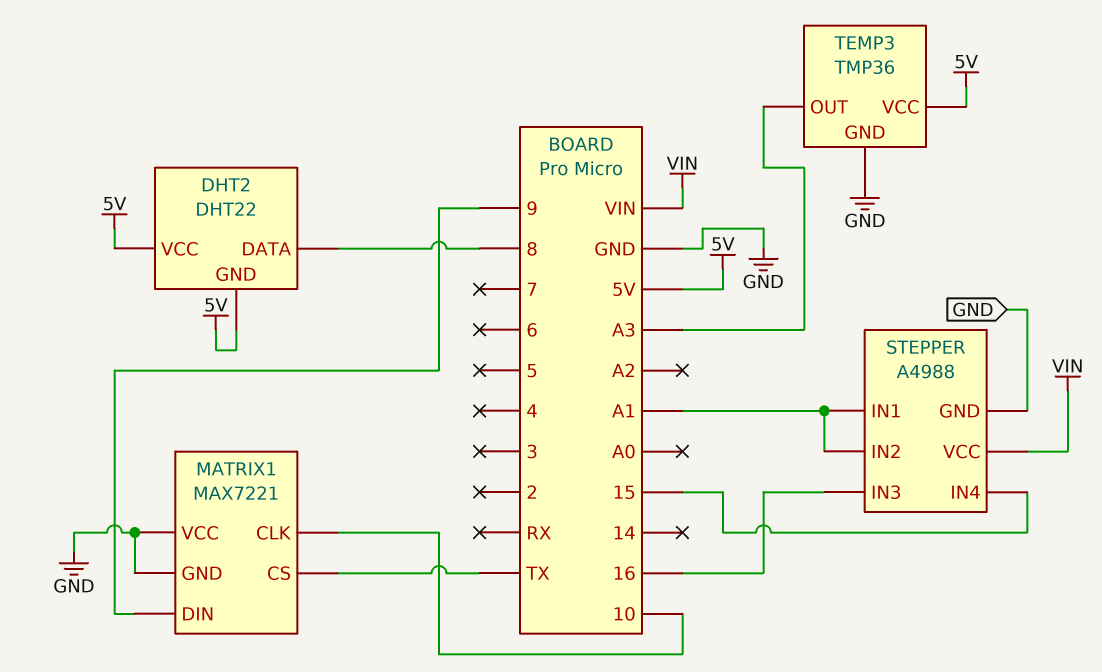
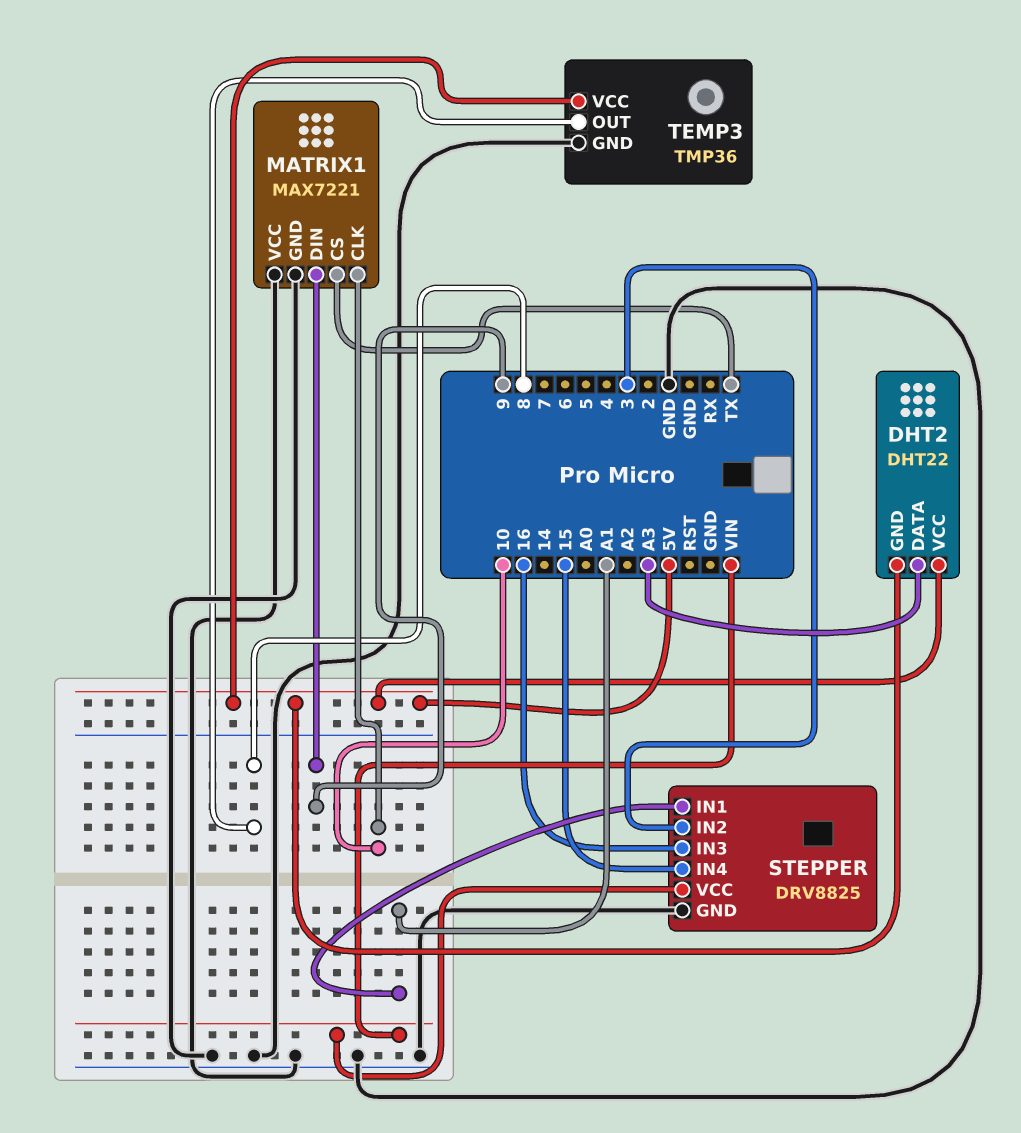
DHT2 pin DATA: 8 -> A3
STEPPER: A4988 -> DRV8825
STEPPER pin IN2: A1 -> 3
TEMP3 pin OUT: A3 -> 8

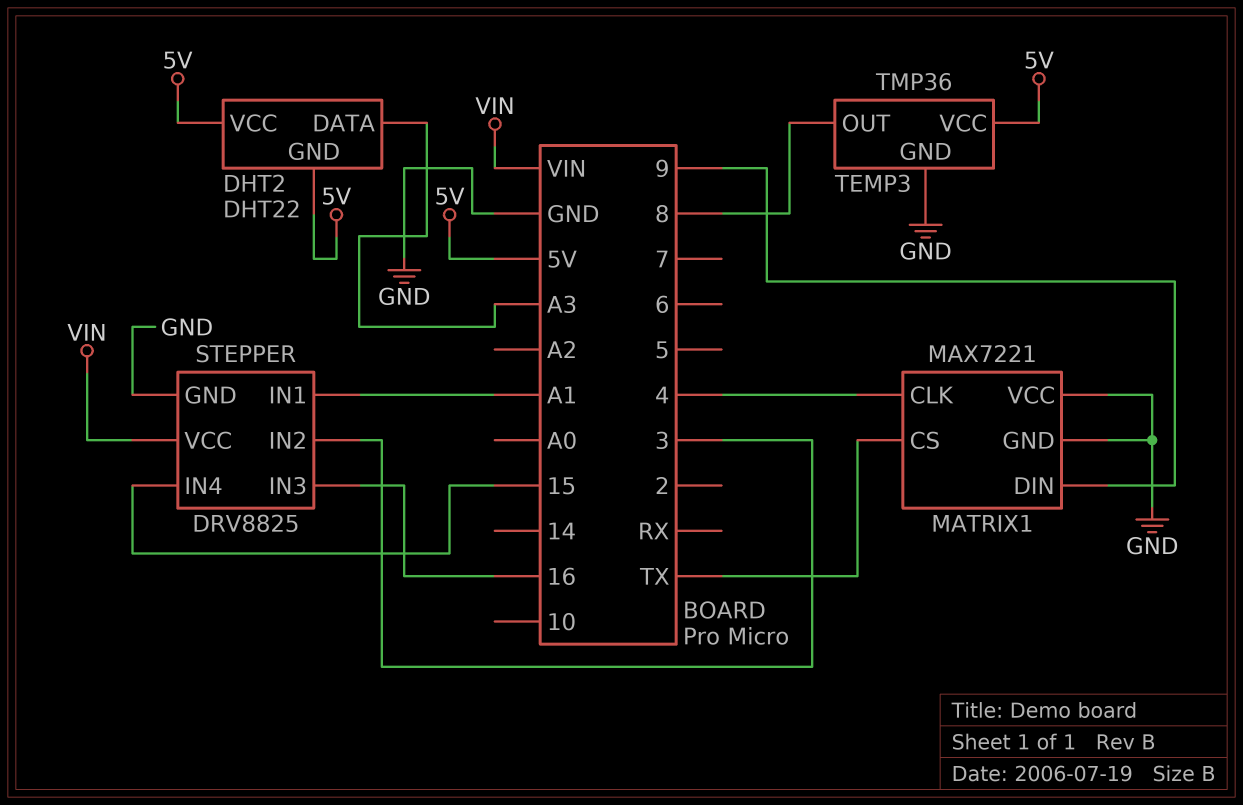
MATRIX1 pin CLK: 10 -> 4

